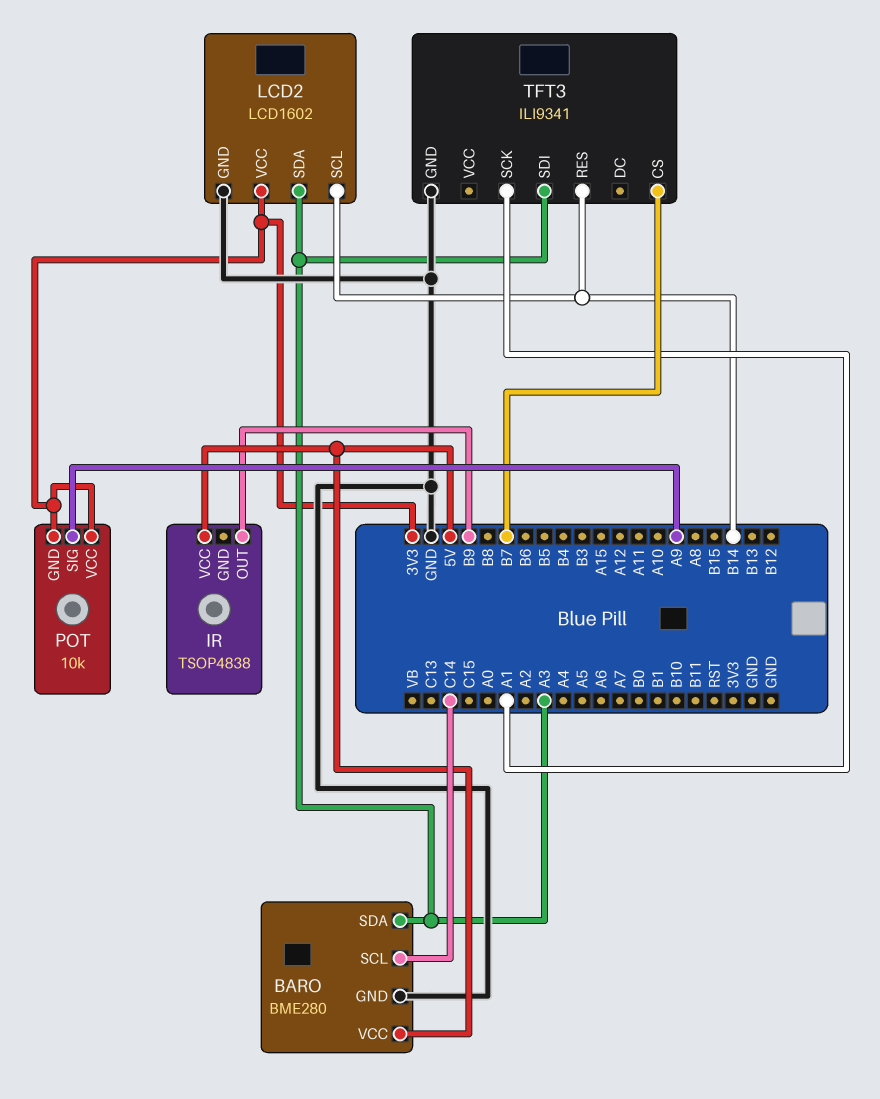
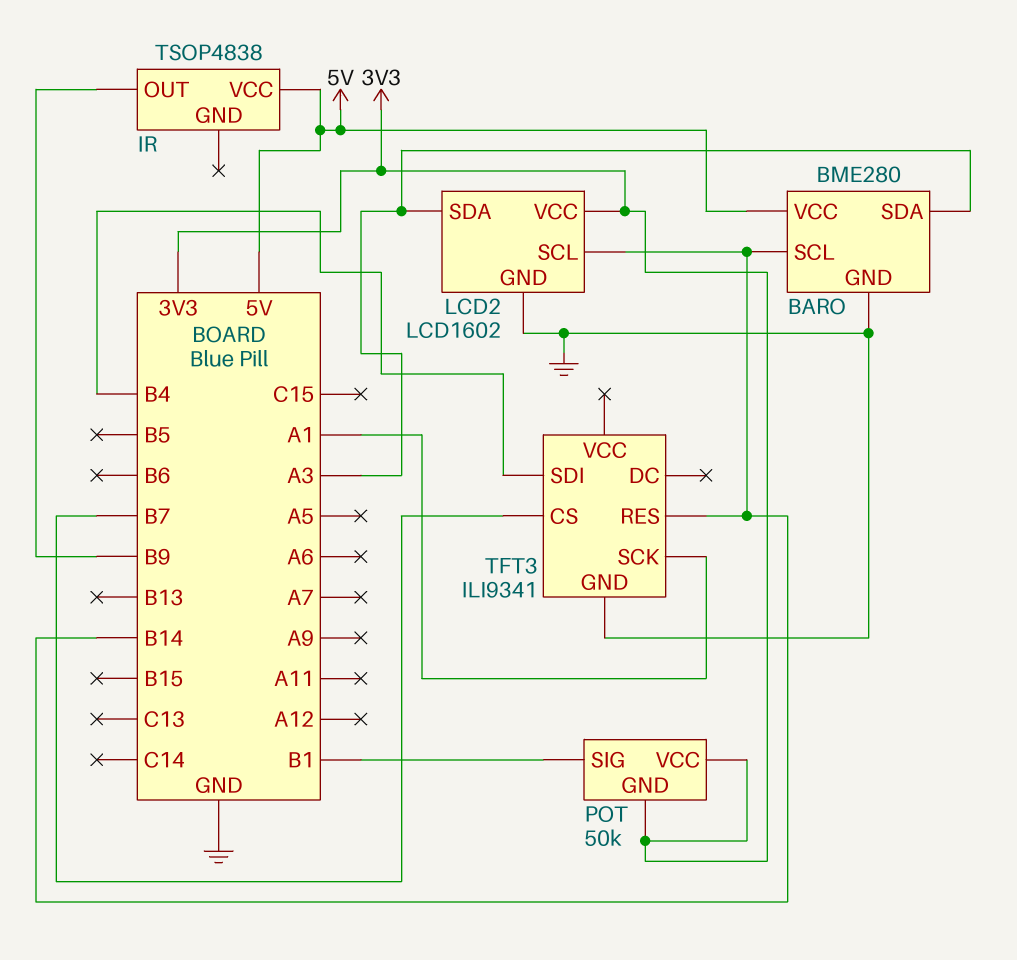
BARO pin SCL: C14 -> B14
POT: 10k -> 50k
POT pin SIG: A9 -> B1
TFT3 pin SDI: A3 -> B4

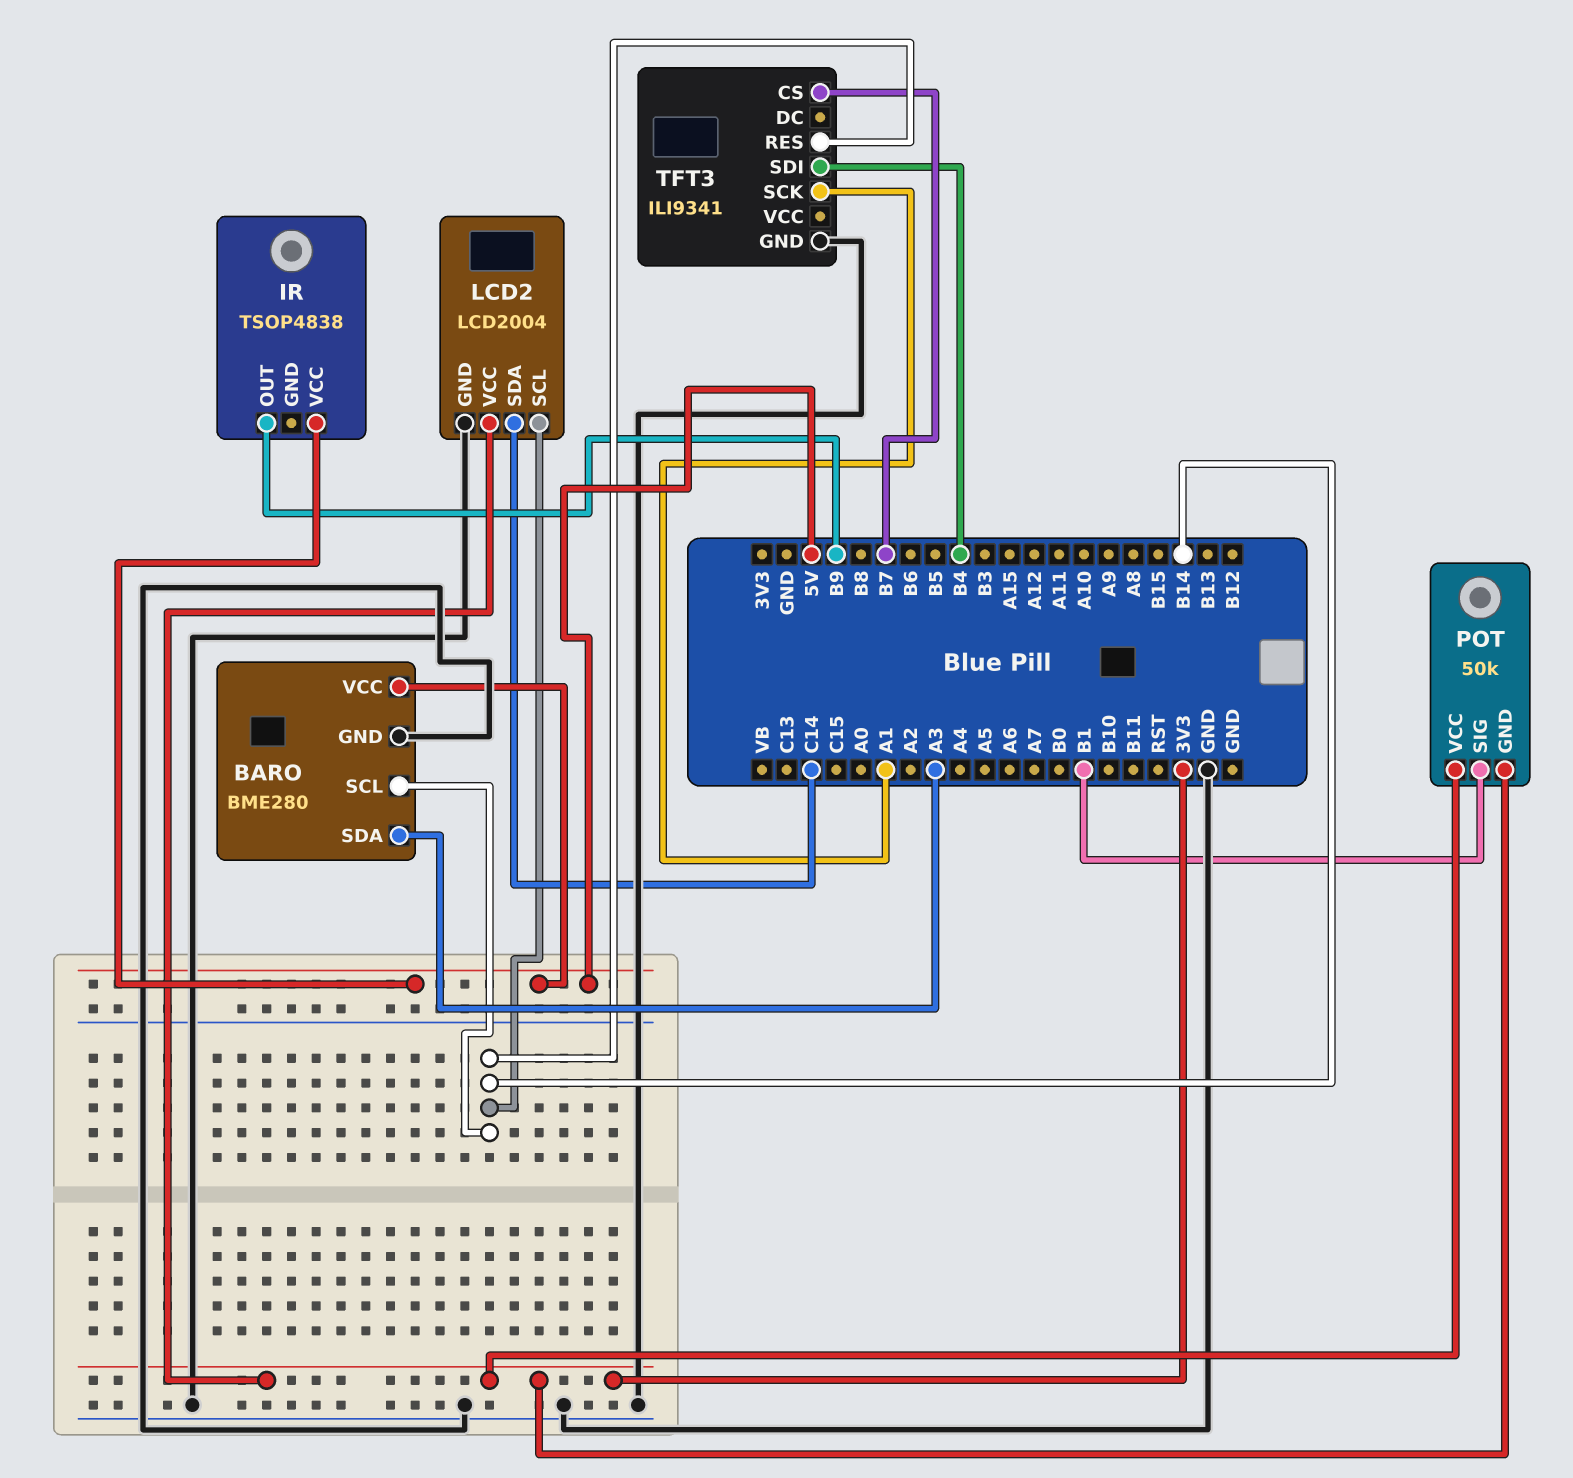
LCD2: LCD1602 -> LCD2004
LCD2 pin SDA: A3 -> C14

